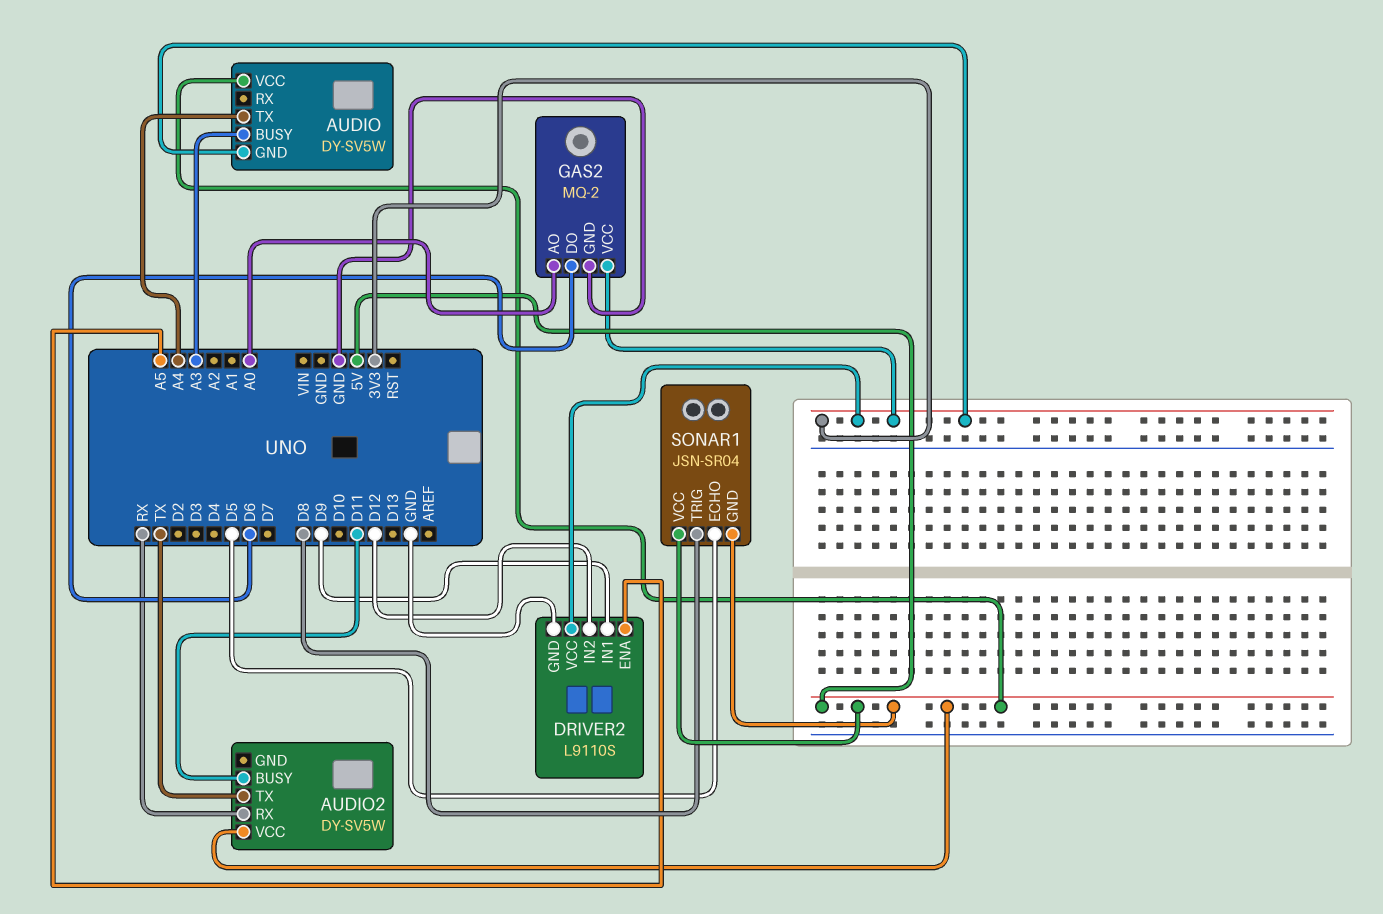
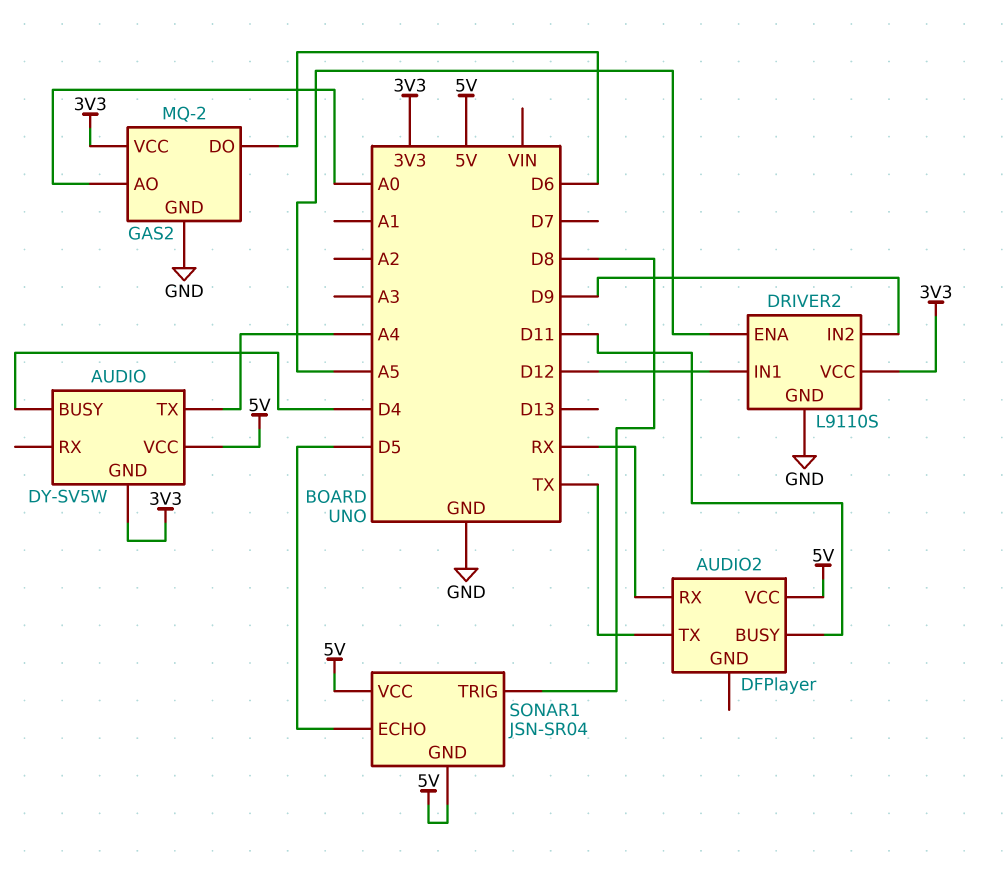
AUDIO pin BUSY: A3 -> D4
AUDIO2: DY-SV5W -> DFPlayer
DRIVER2 pin IN1: D9 -> D12
DRIVER2 pin IN2: D12 -> D9

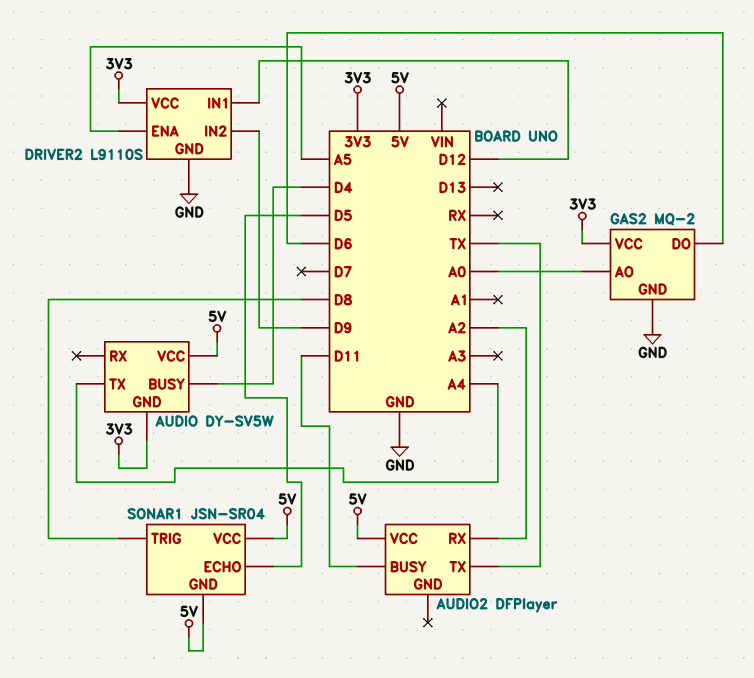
AUDIO2 pin RX: RX -> A2

